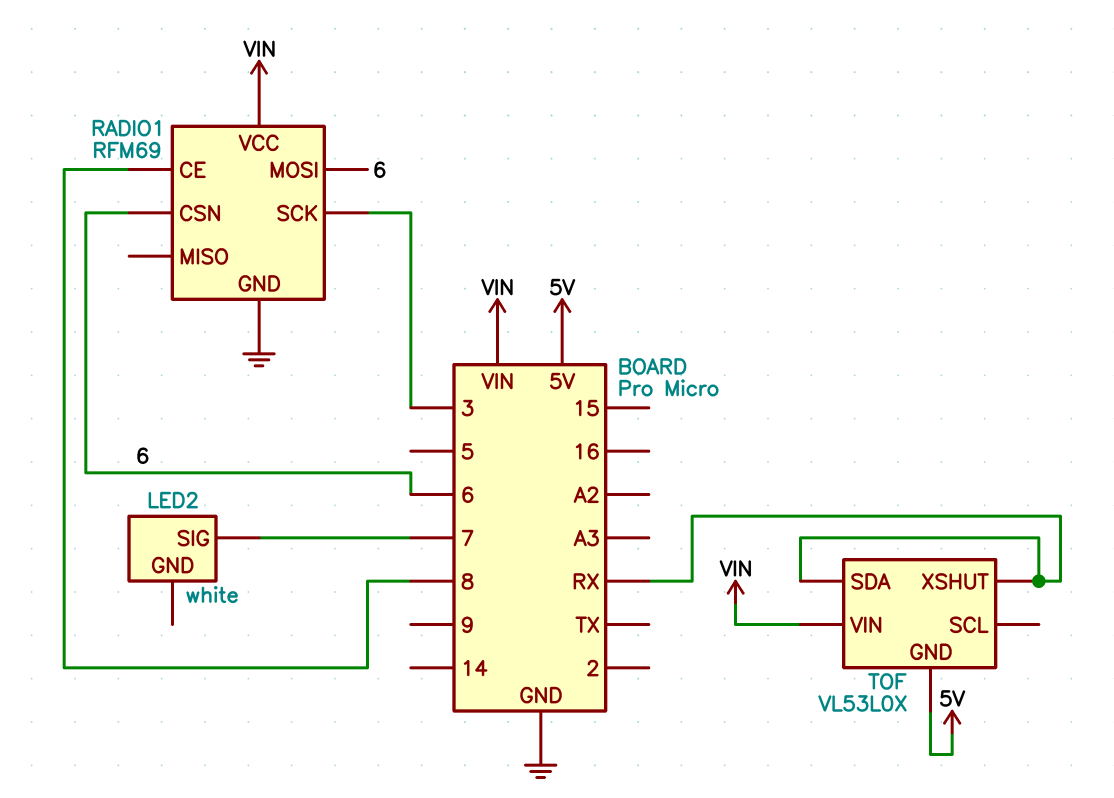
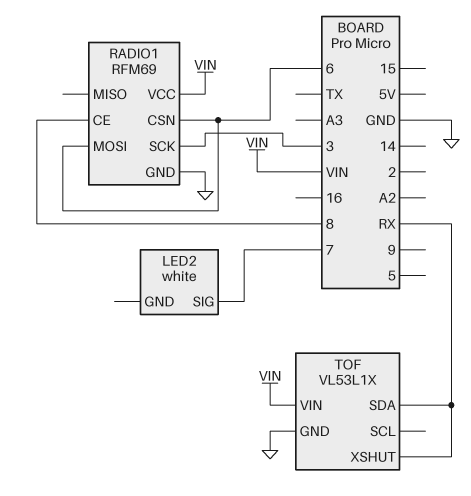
TOF: VL53L0X -> VL53L1X
TOF pin GND: 5V -> GND

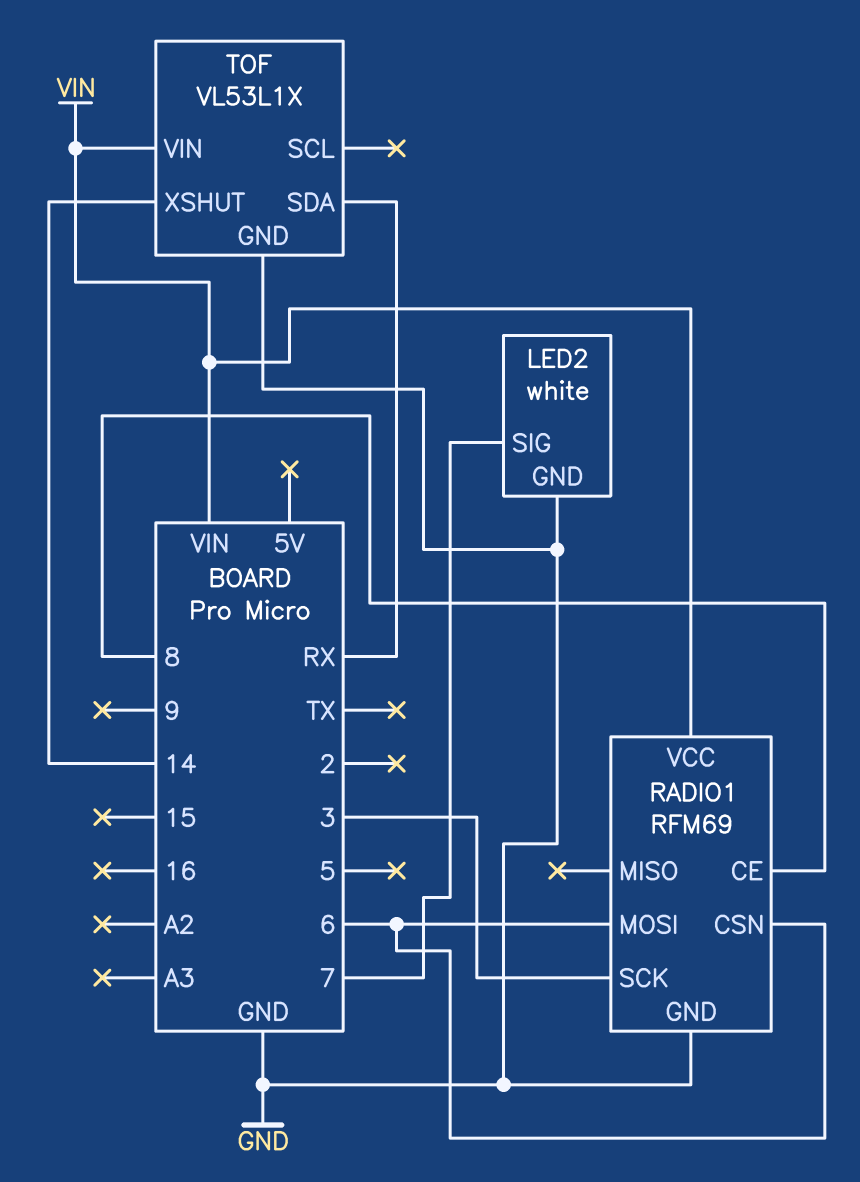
LED2 pin GND: none -> GND
TOF pin XSHUT: RX -> 14

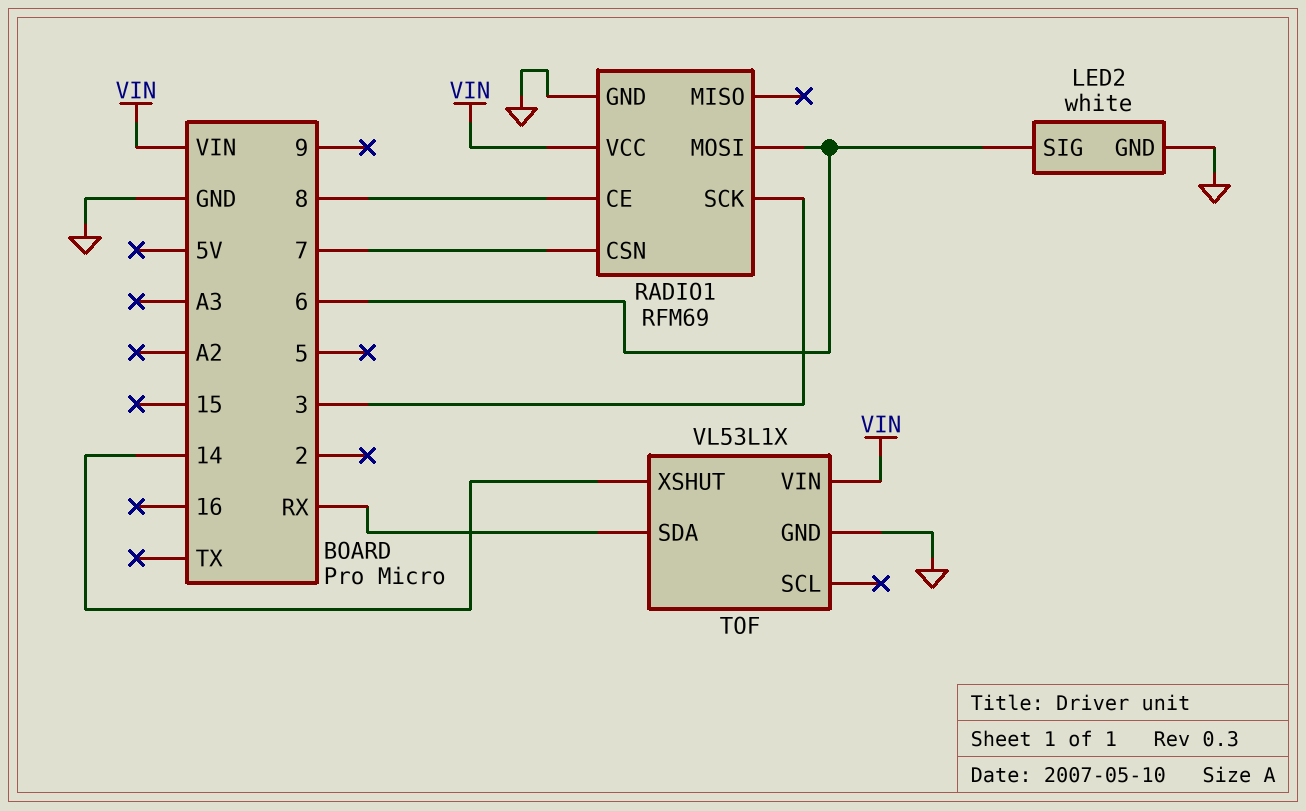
LED2 pin SIG: 7 -> 6
RADIO1 pin CSN: 6 -> 7

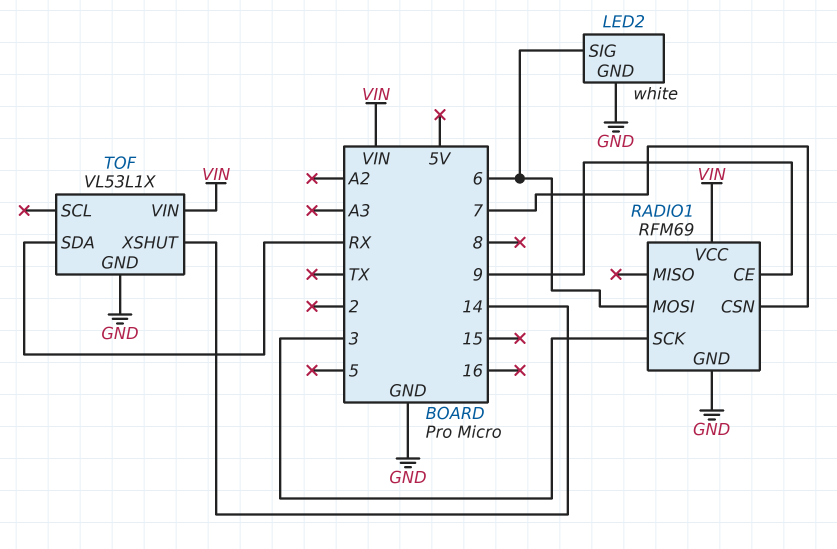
RADIO1 pin CE: 8 -> 9

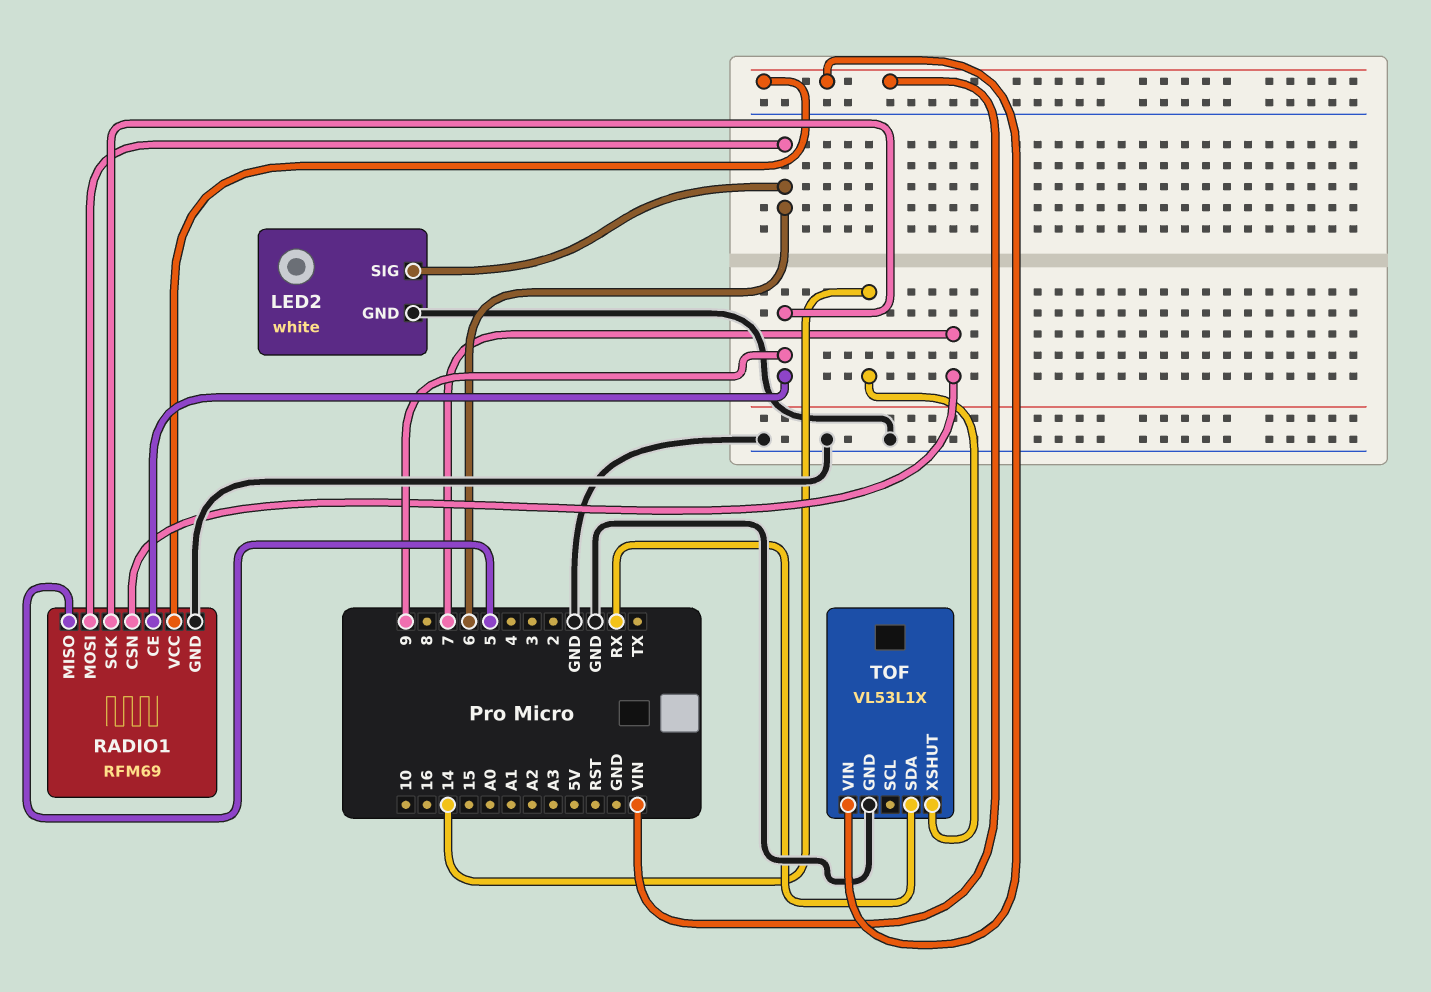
RADIO1 pin MISO: none -> 5
RADIO1 pin SCK: 3 -> 9

